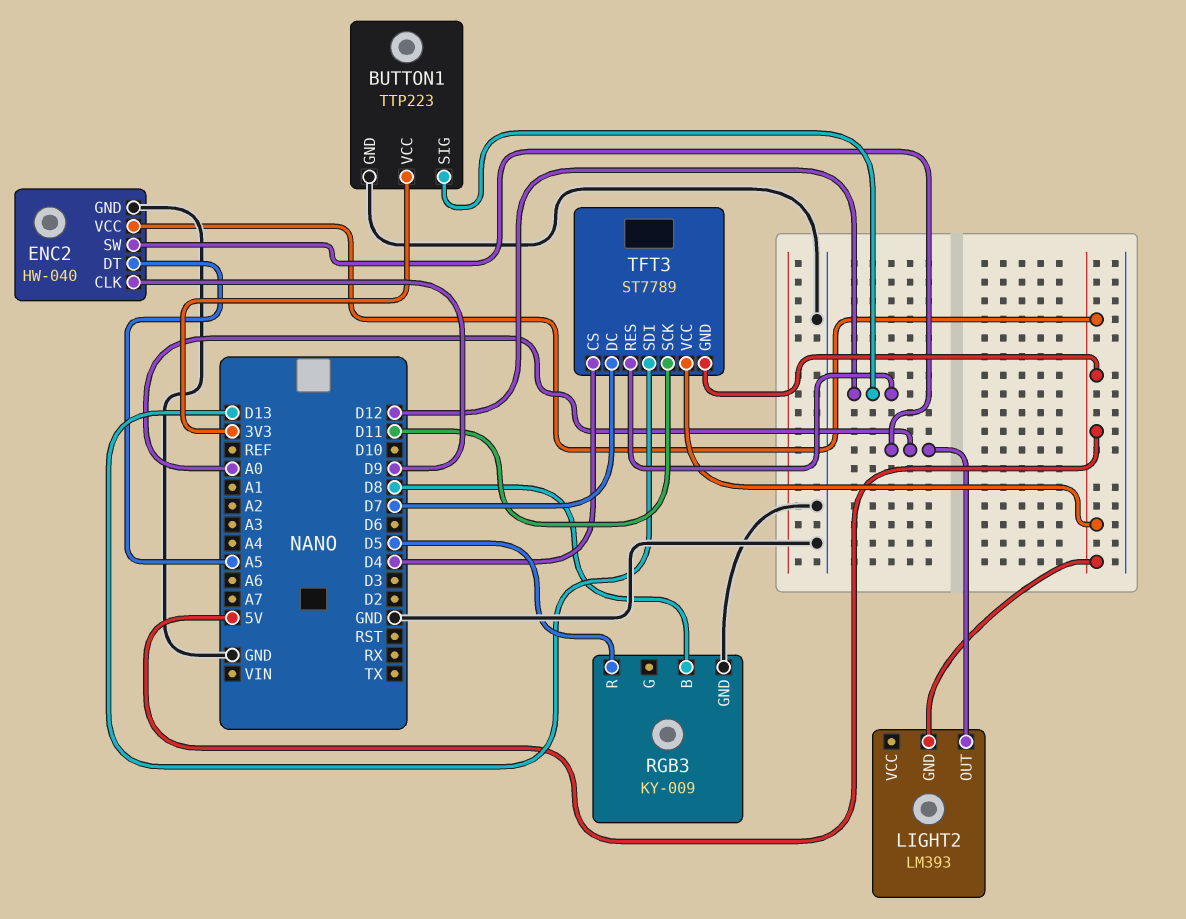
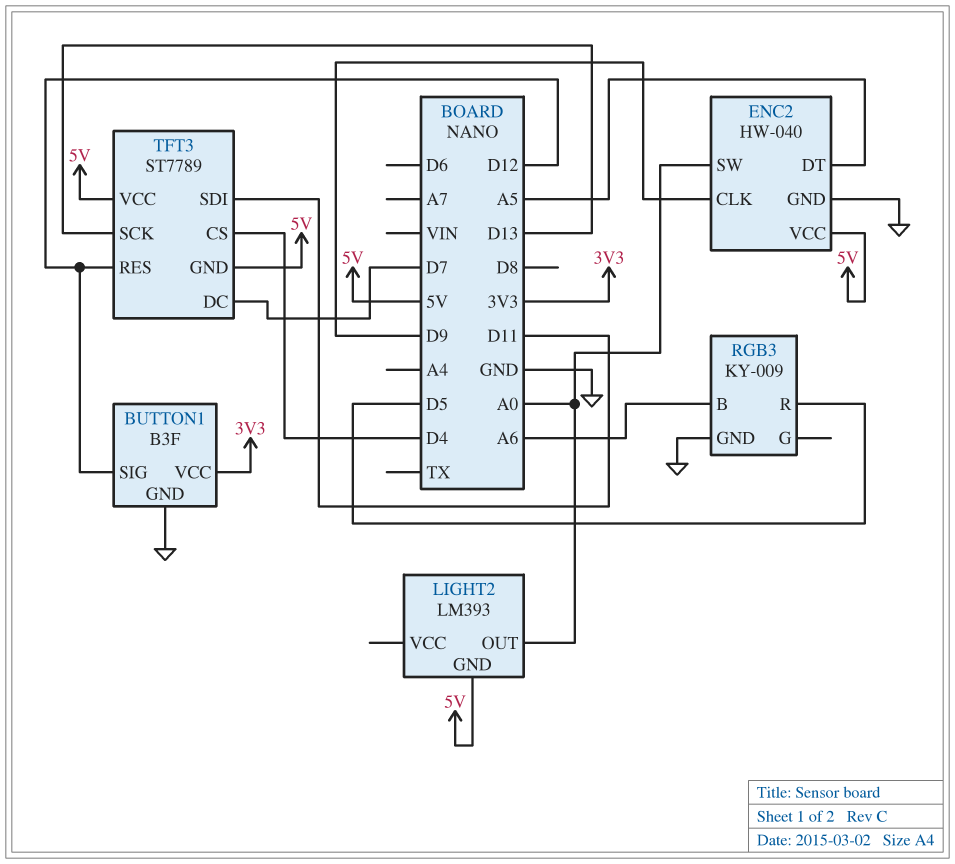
BUTTON1: TTP223 -> B3F
RGB3 pin B: D8 -> A6
TFT3 pin SCK: D11 -> D13
TFT3 pin SDI: D13 -> D11

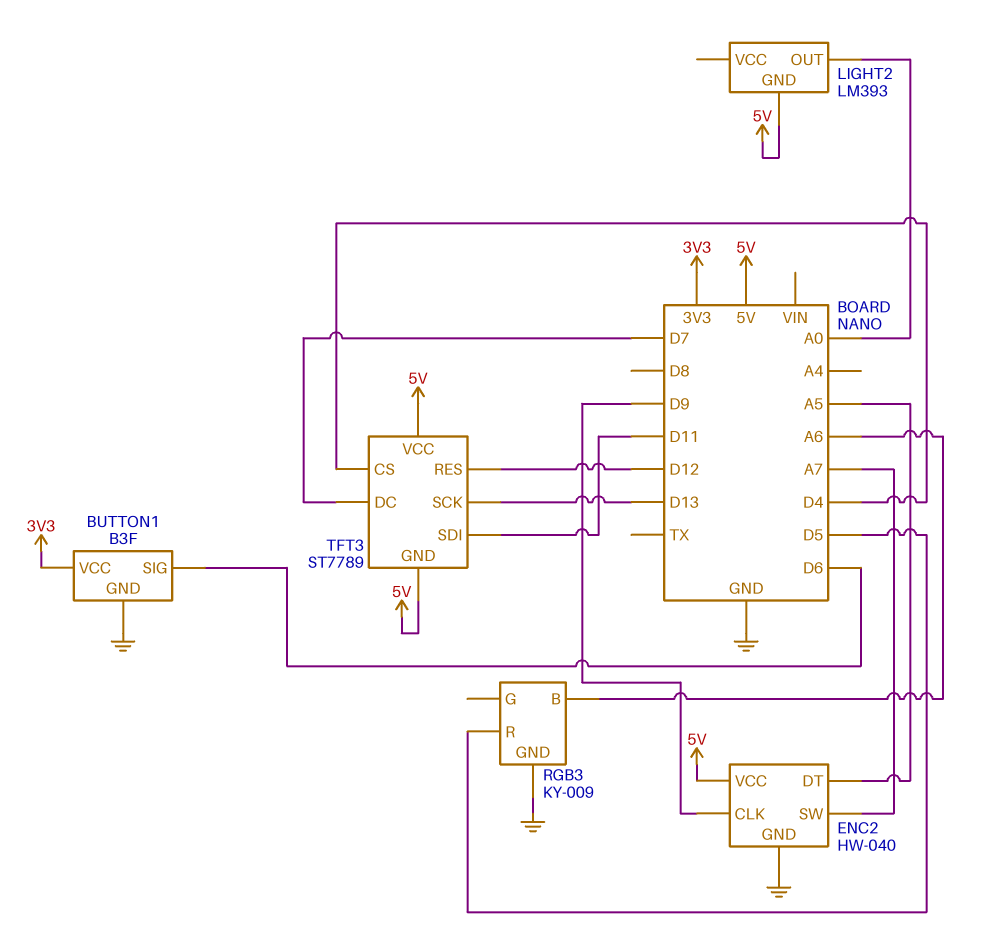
BUTTON1 pin SIG: D12 -> D6
ENC2 pin SW: A0 -> A7

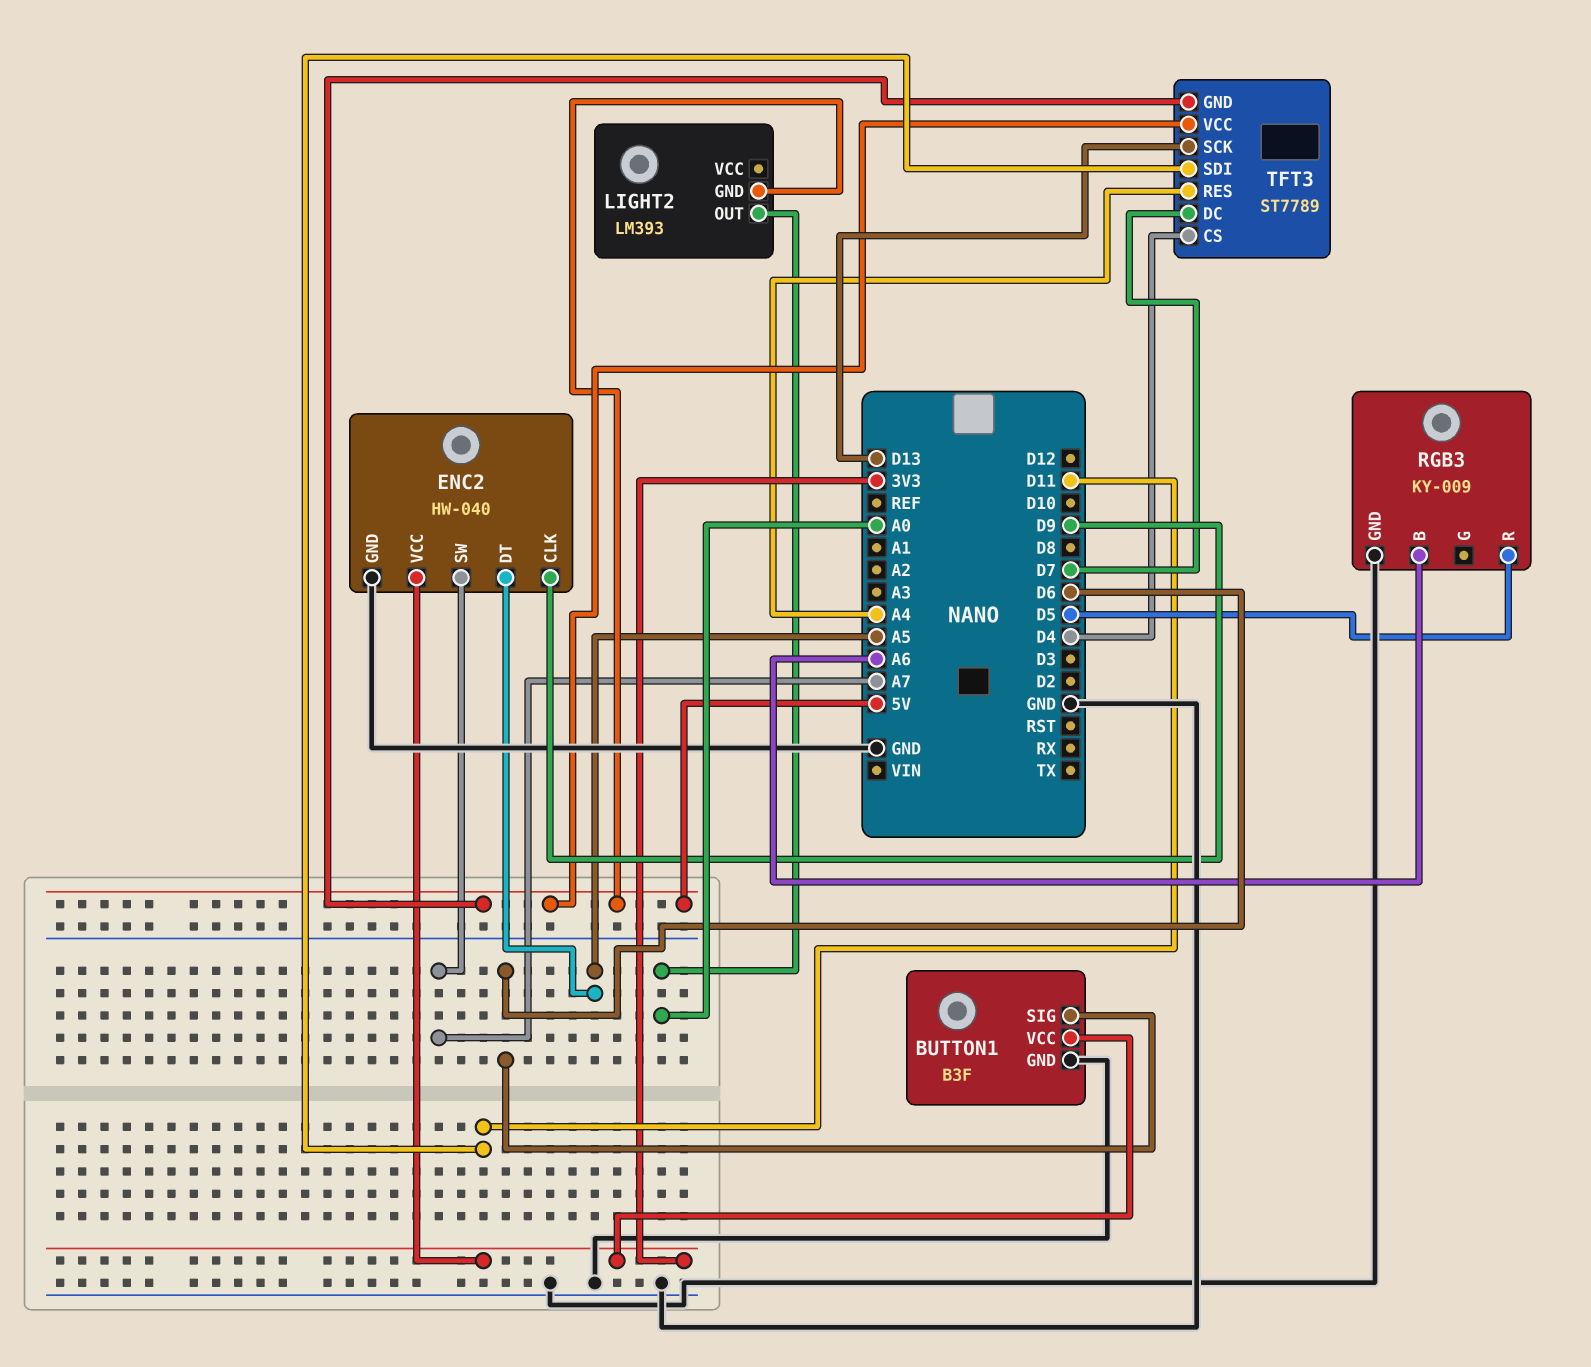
ENC2 pin VCC: 5V -> 3V3
TFT3 pin RES: D12 -> A4

